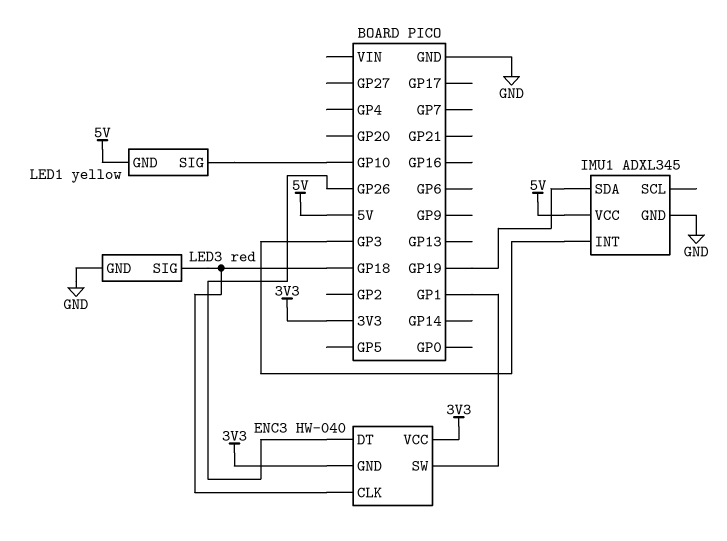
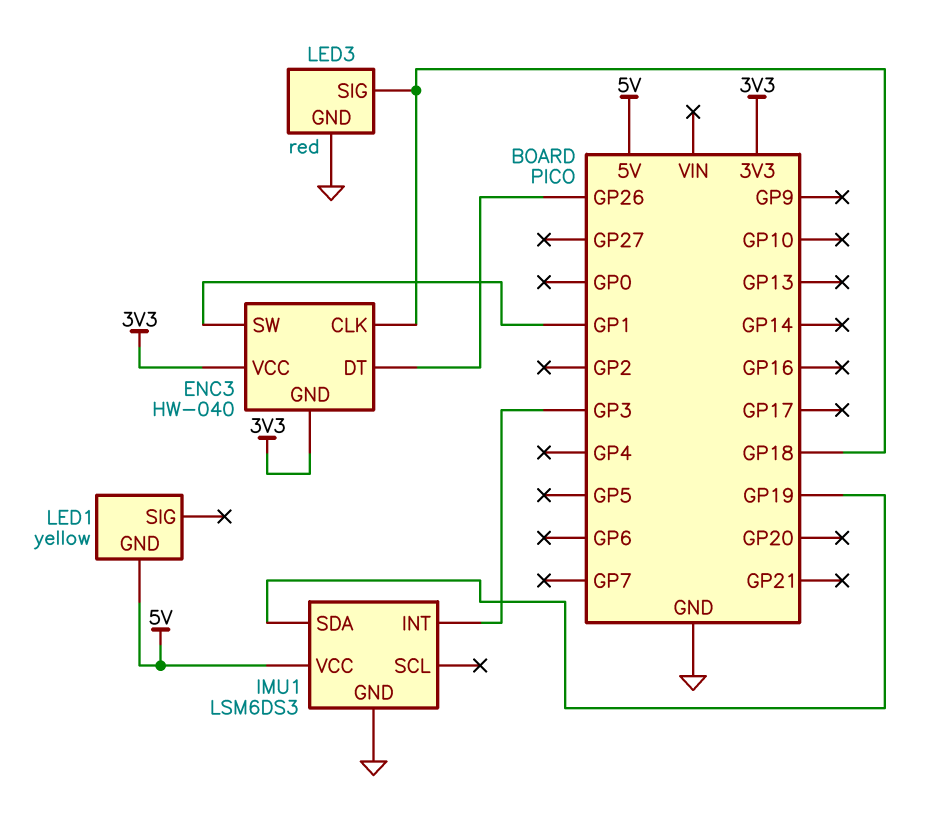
IMU1: ADXL345 -> LSM6DS3
LED1 pin SIG: GP10 -> none

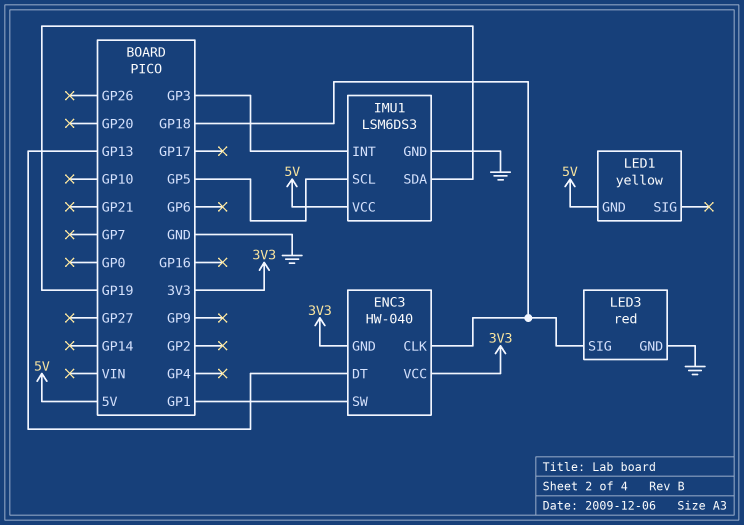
ENC3 pin DT: GP26 -> GP13
IMU1 pin SCL: none -> GP5

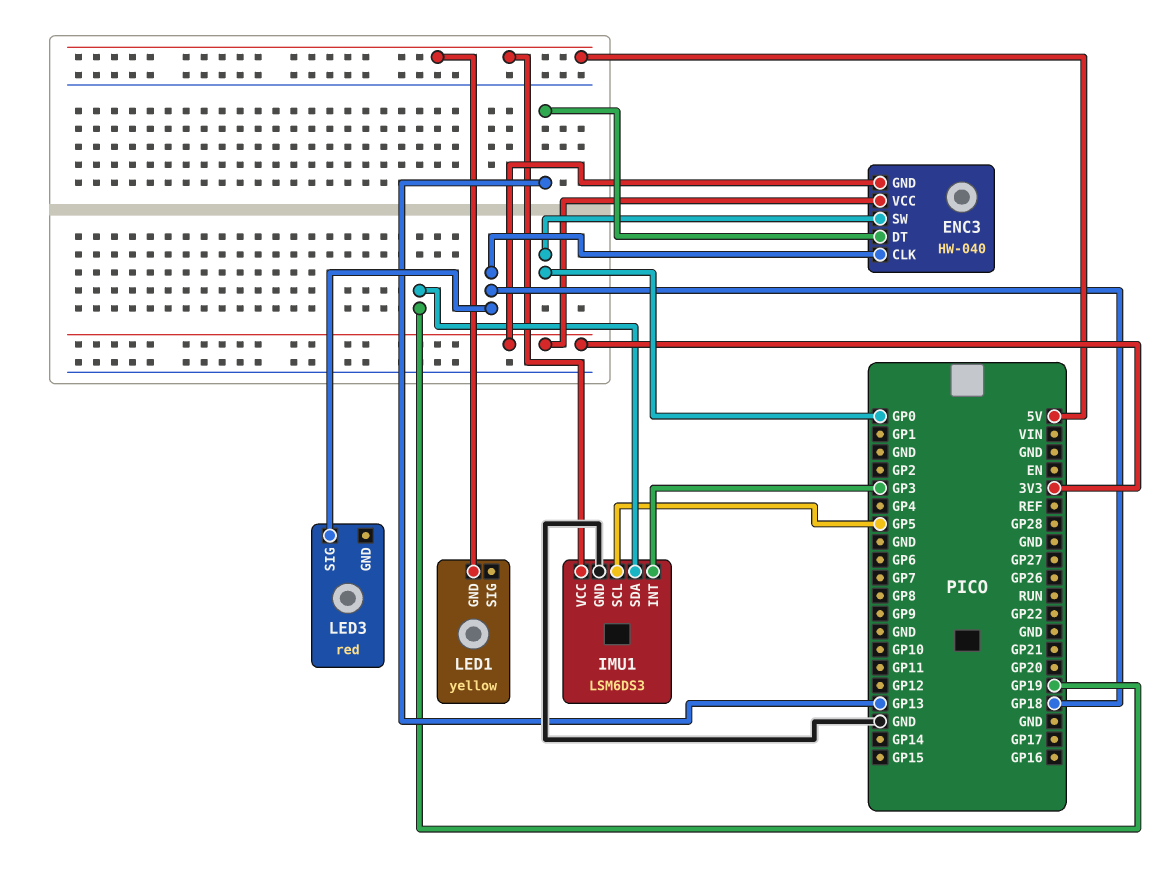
ENC3 pin SW: GP1 -> GP0
LED3 pin GND: GND -> none

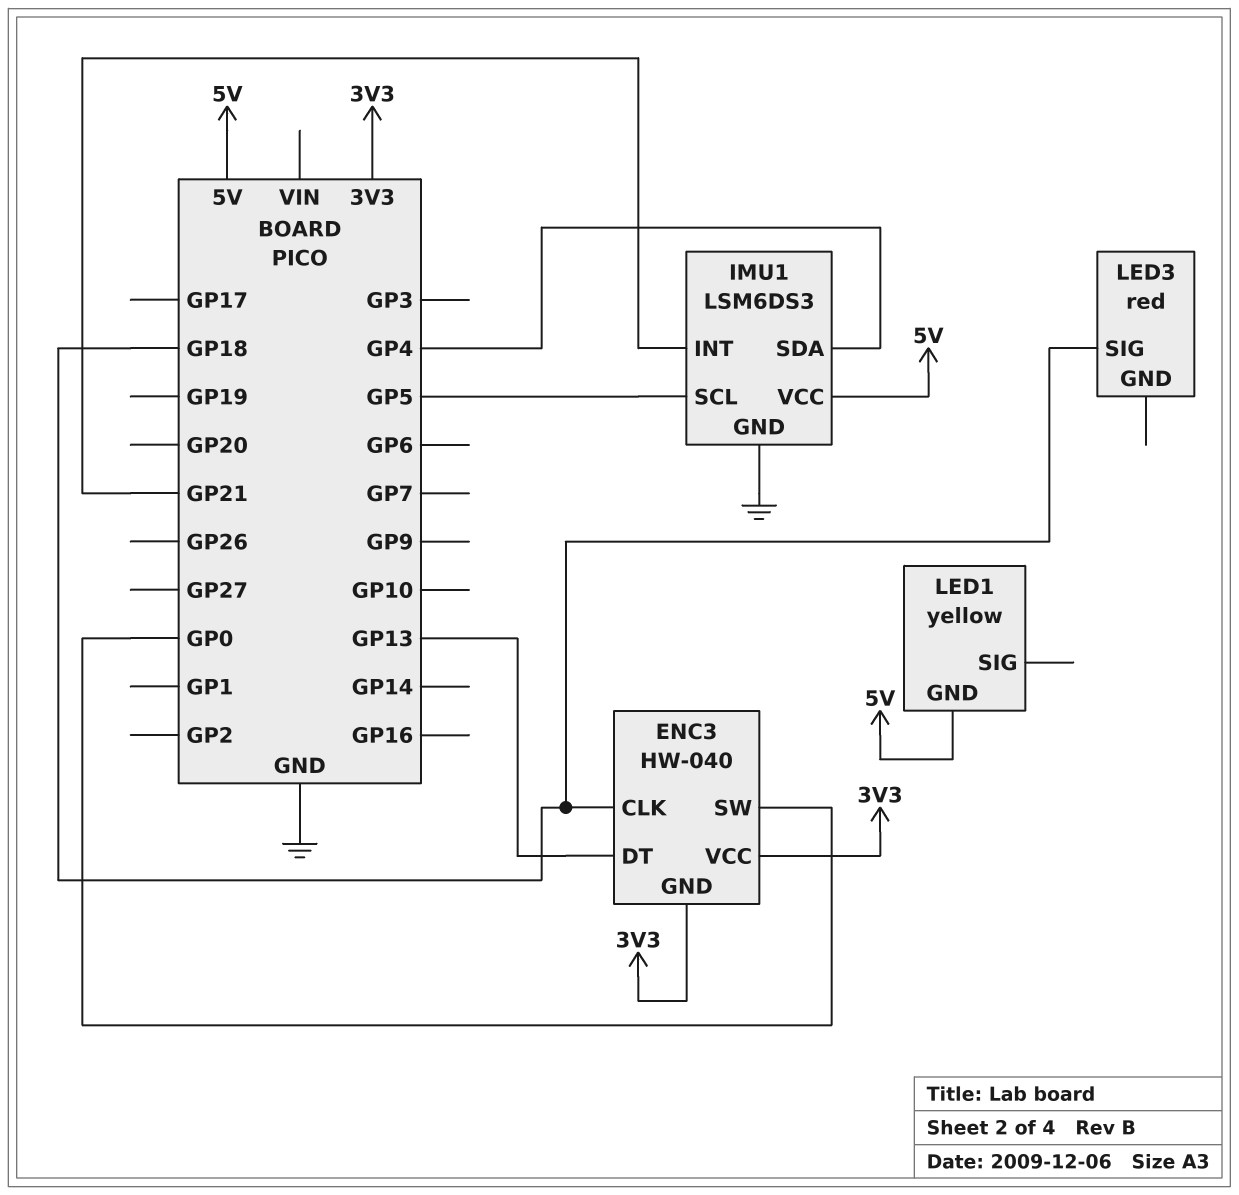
IMU1 pin INT: GP3 -> GP21
IMU1 pin SDA: GP19 -> GP4

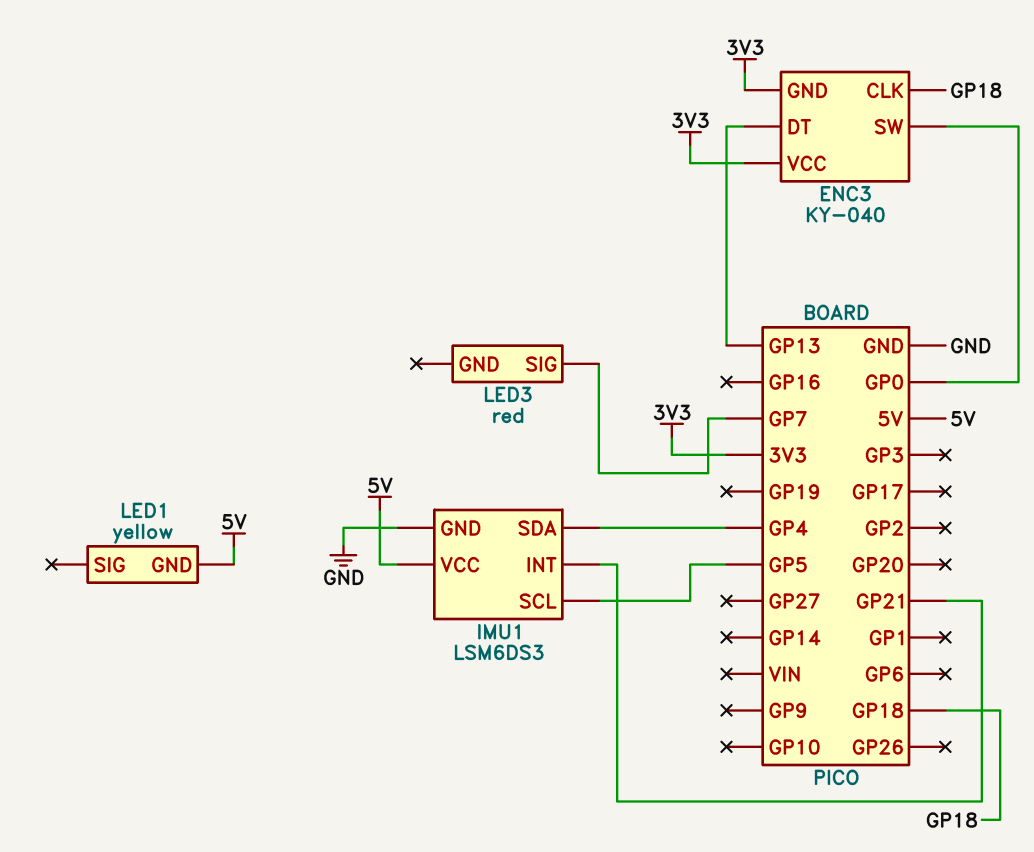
ENC3: HW-040 -> KY-040
LED3 pin SIG: GP18 -> GP7

